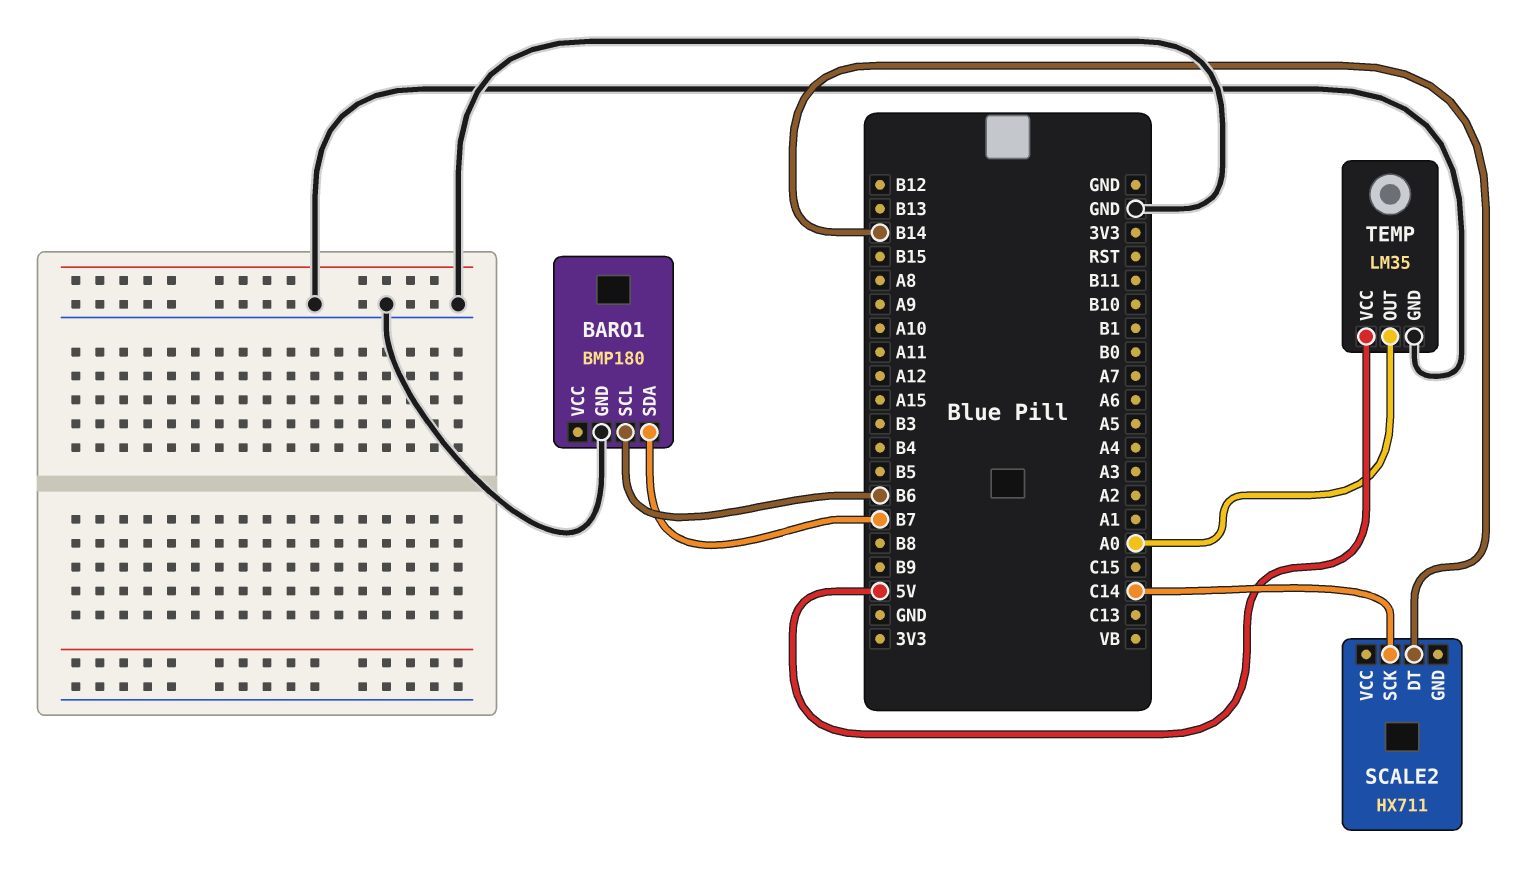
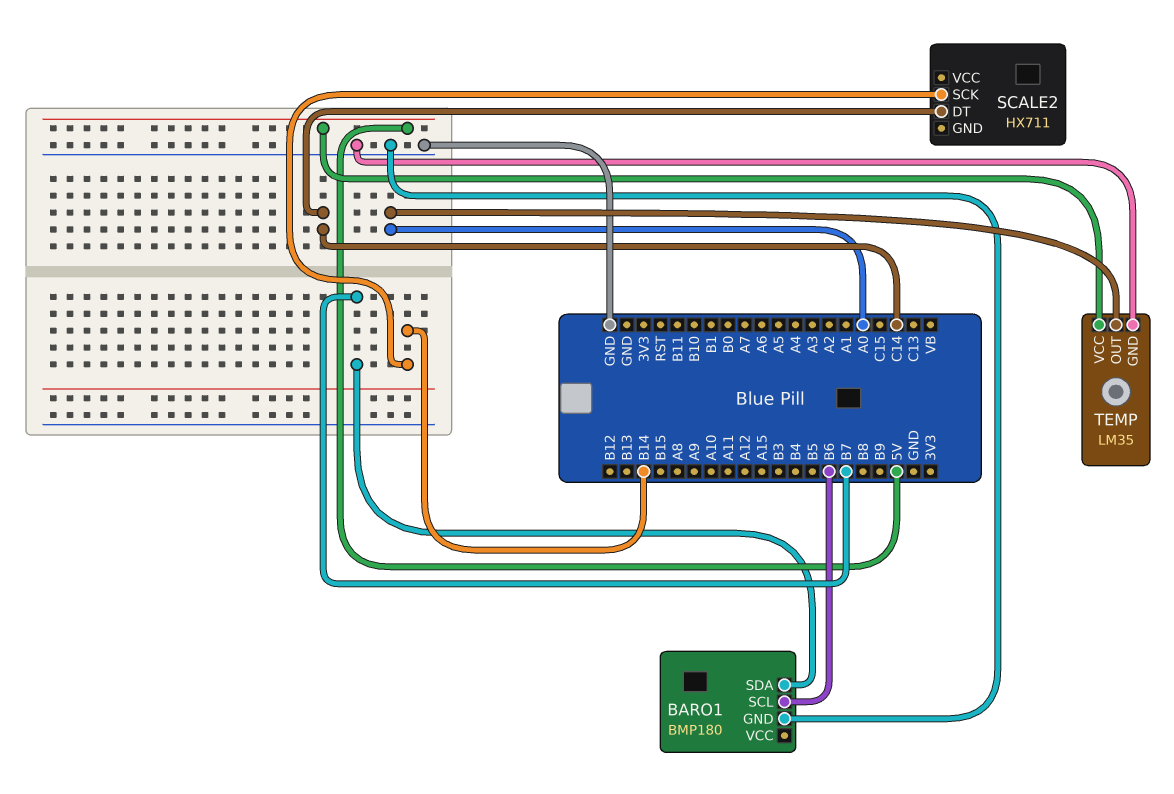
SCALE2 pin DT: B14 -> C14
SCALE2 pin SCK: C14 -> B14

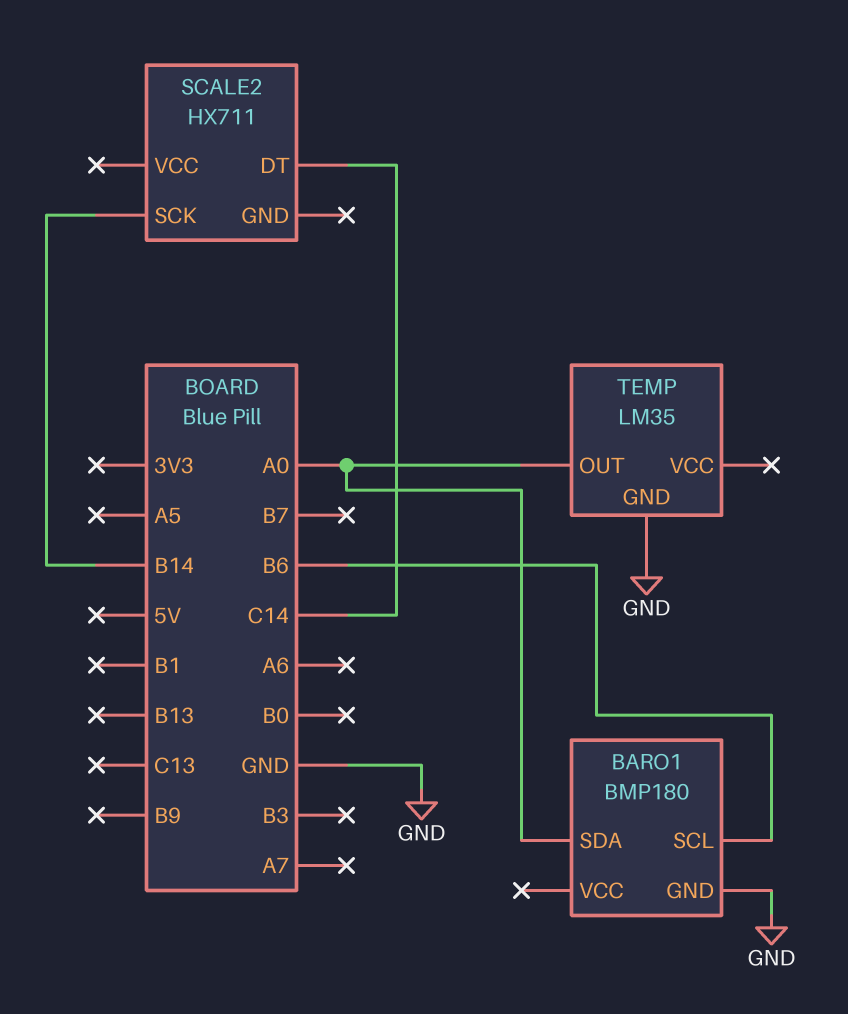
BARO1 pin SDA: B7 -> A0
TEMP pin VCC: 5V -> none

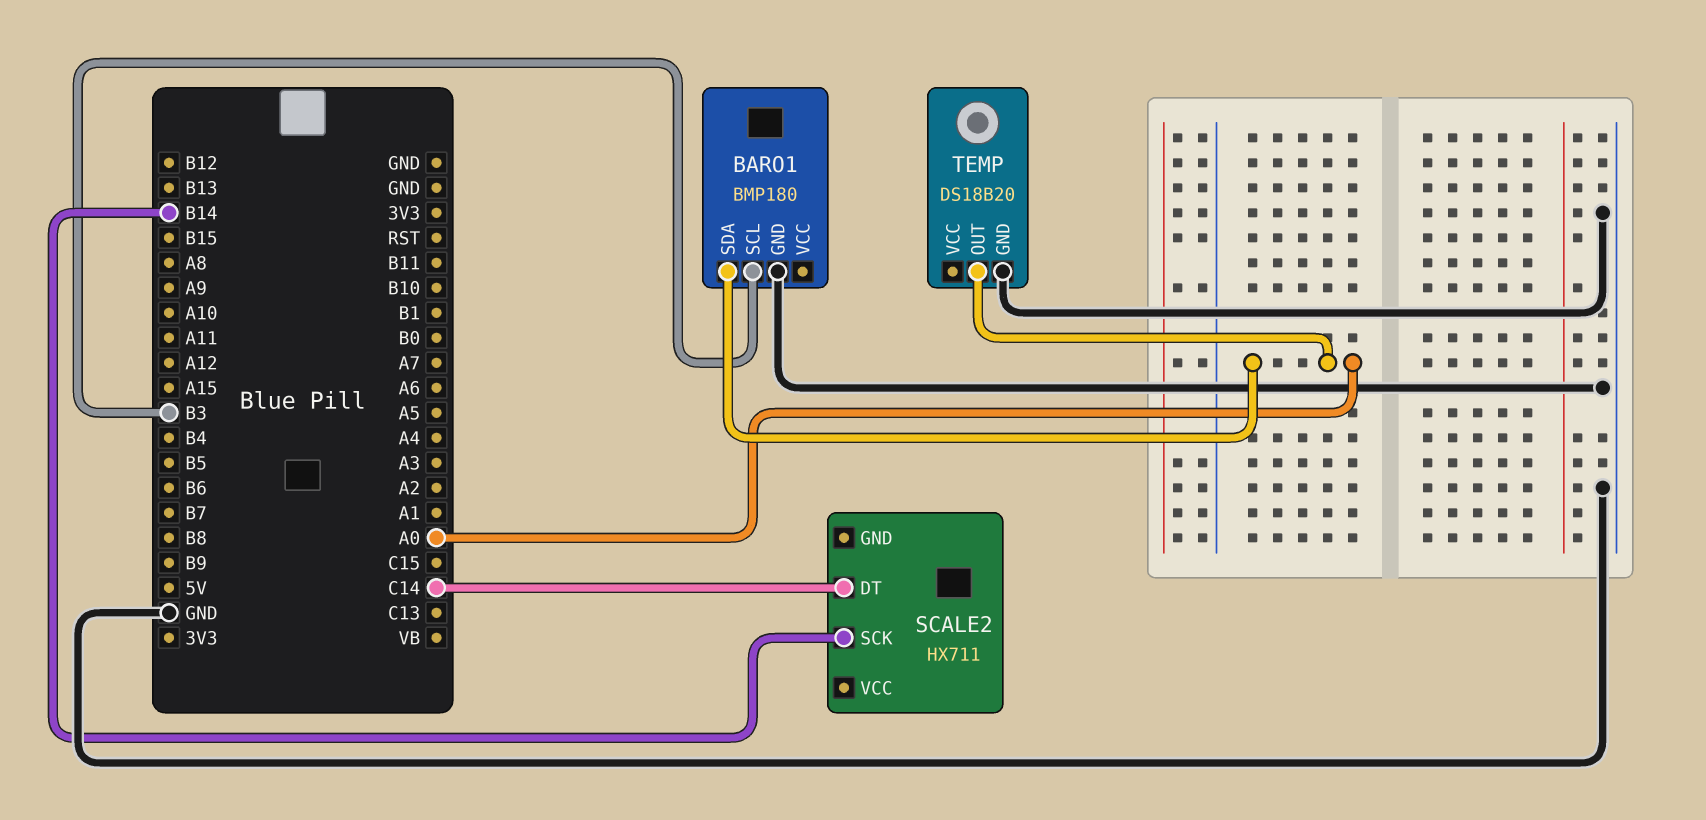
BARO1 pin SCL: B6 -> B3
TEMP: LM35 -> DS18B20

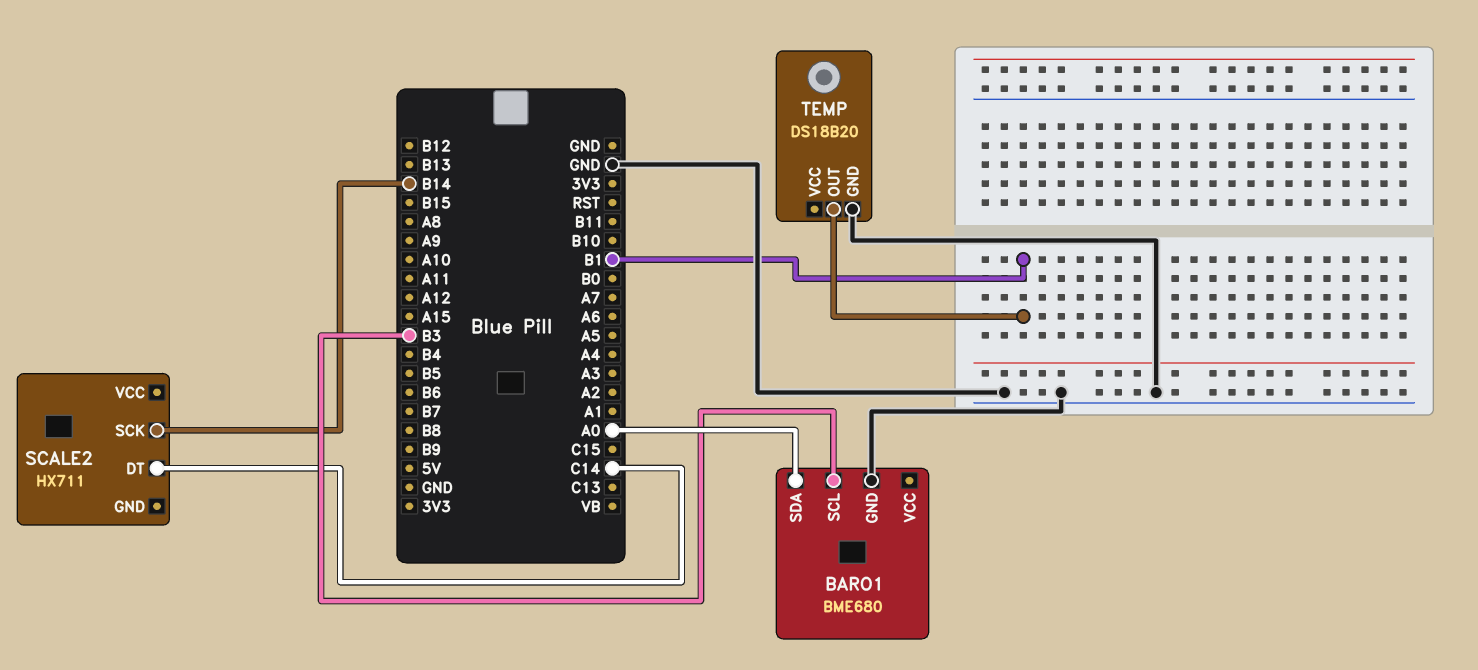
BARO1: BMP180 -> BME680
TEMP pin OUT: A0 -> B1

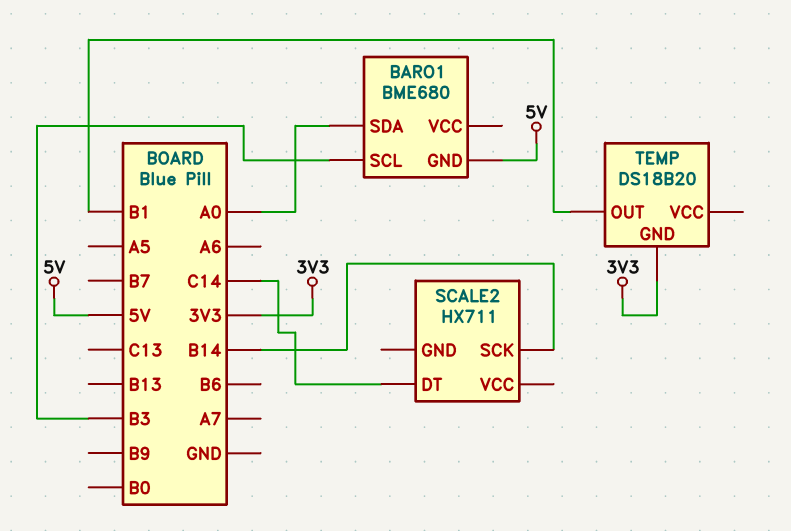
BARO1 pin GND: GND -> 5V
TEMP pin GND: GND -> 3V3

